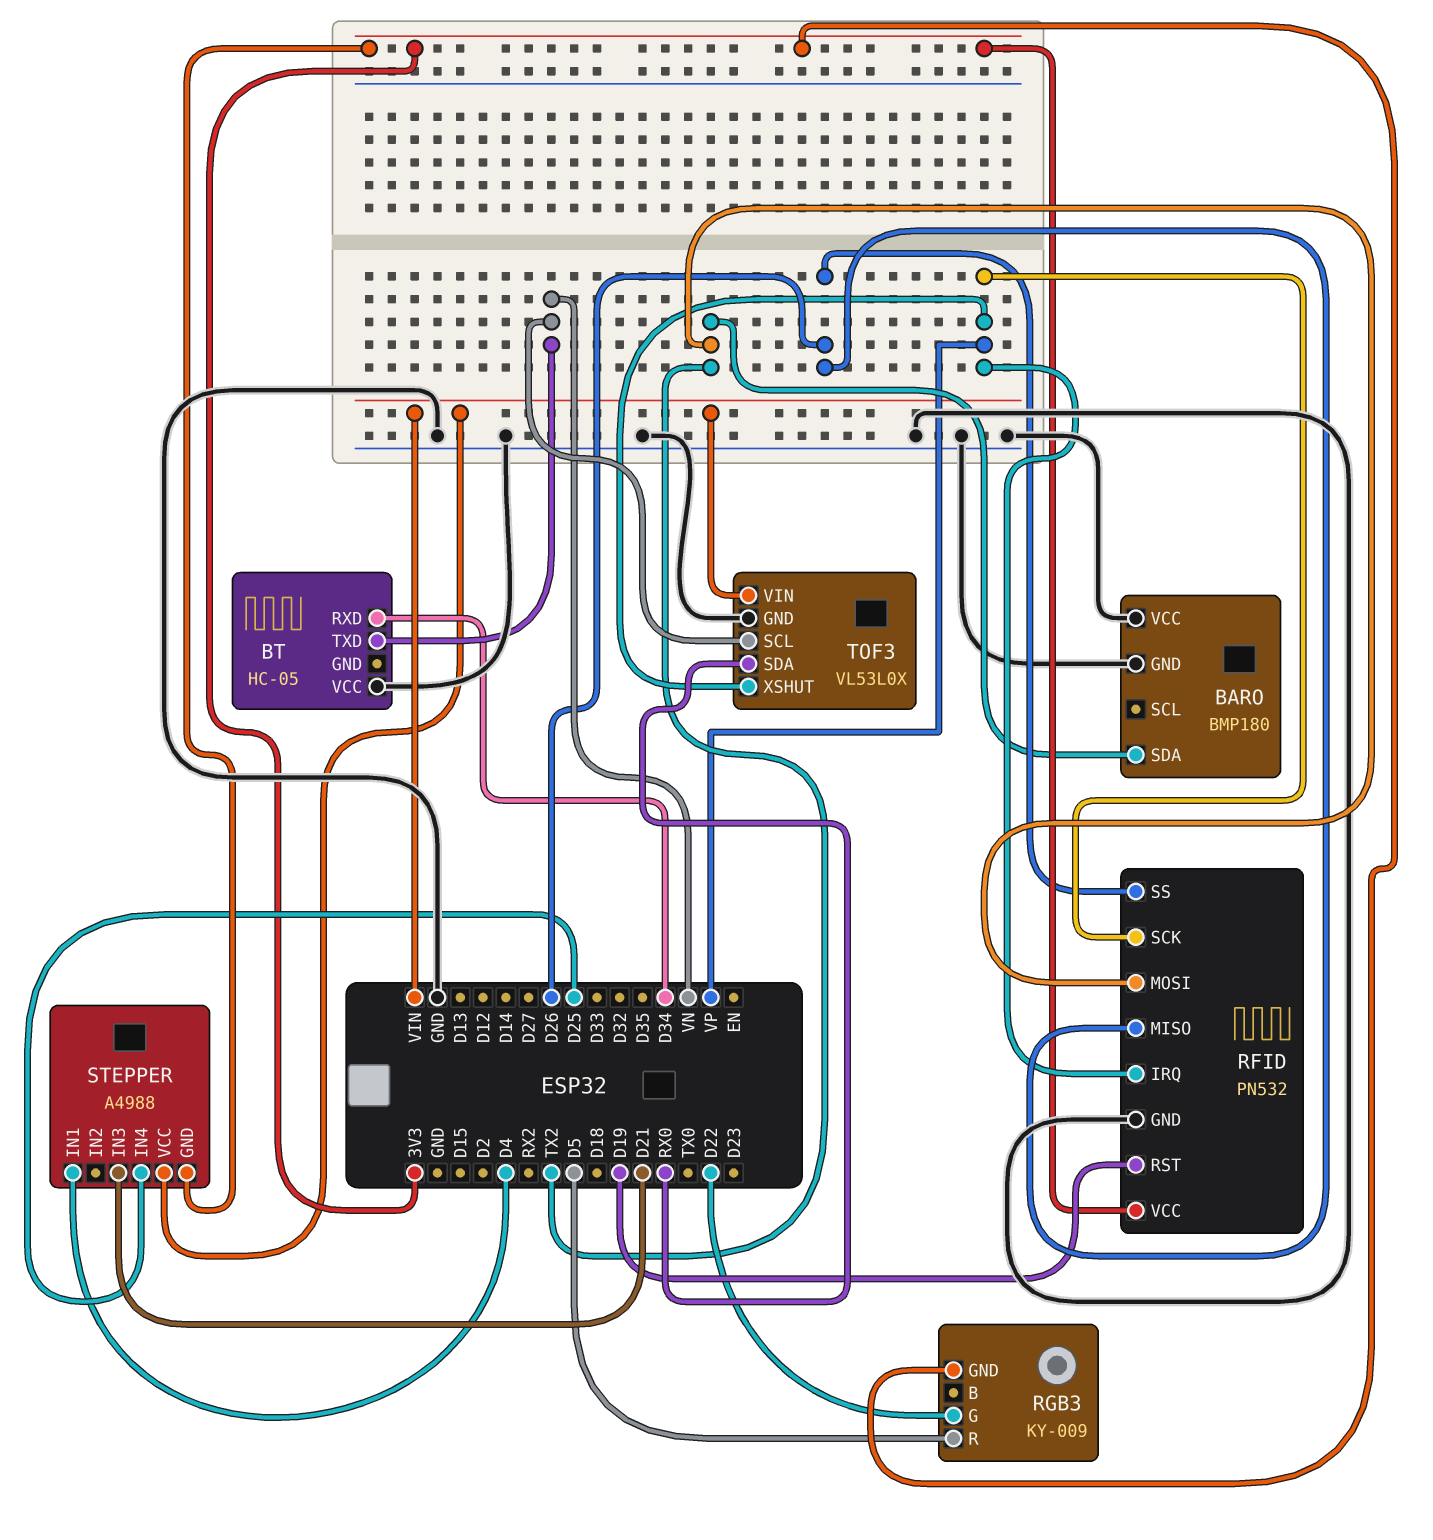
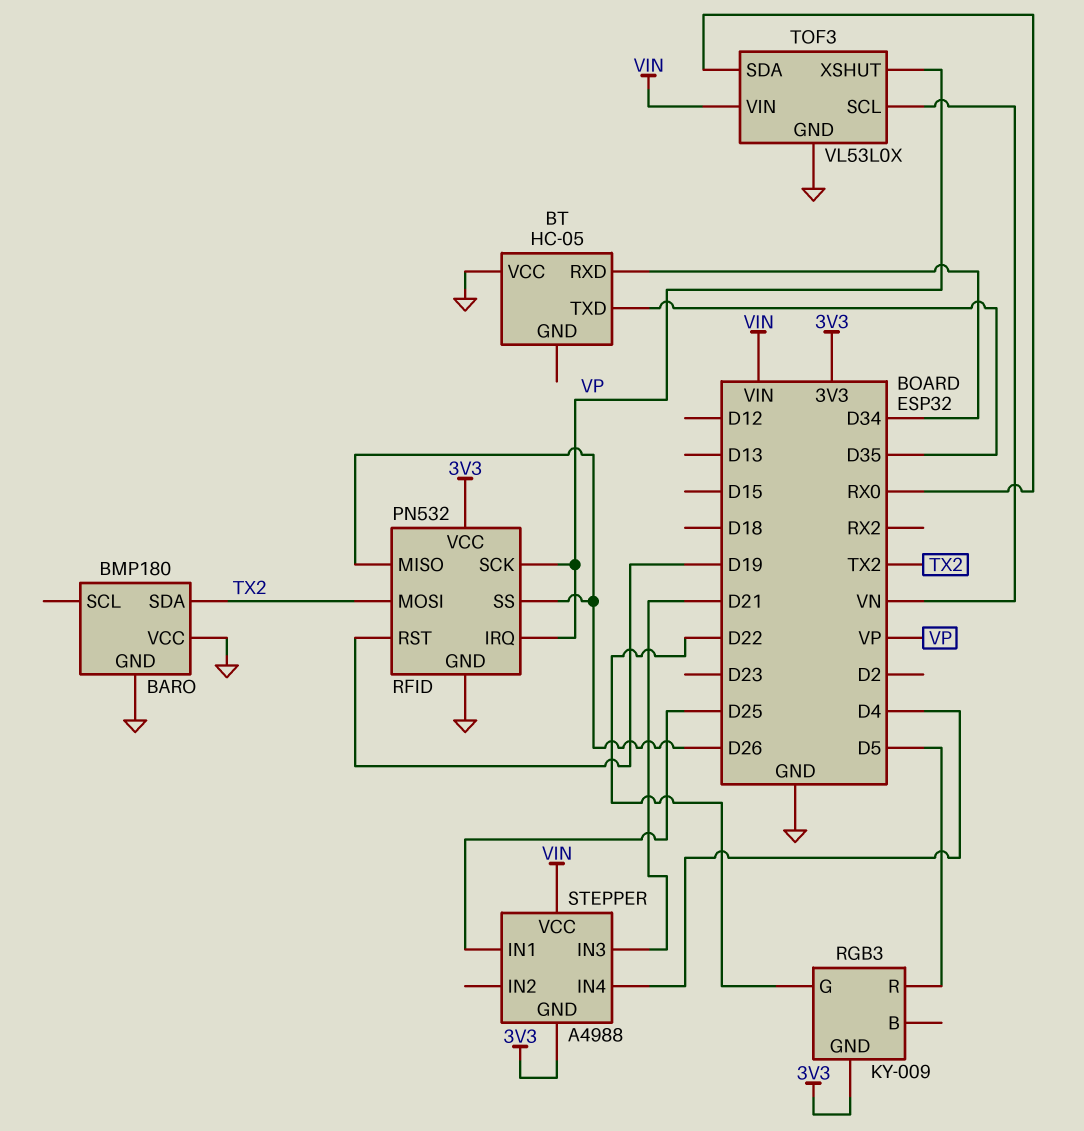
BT pin TXD: VN -> D35
STEPPER pin IN1: D4 -> D25
STEPPER pin IN4: D25 -> D4

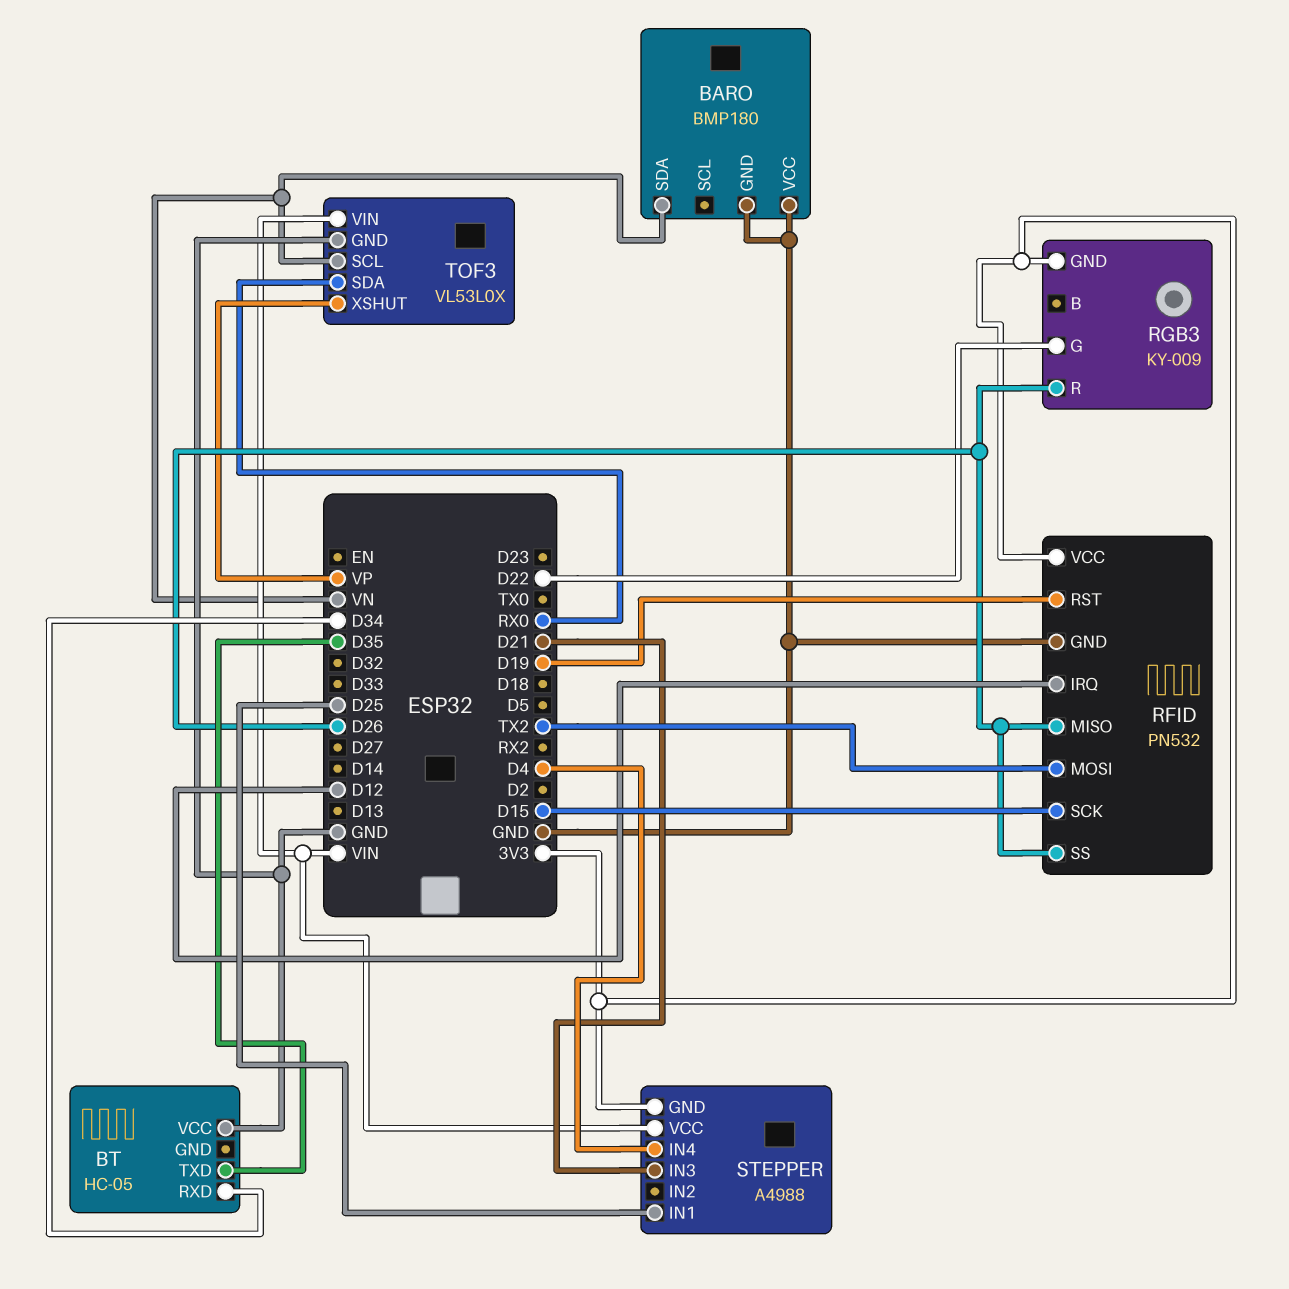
BARO pin SDA: TX2 -> VN
RFID pin IRQ: VP -> D12
RFID pin SCK: VP -> D15
RGB3 pin R: D5 -> D26

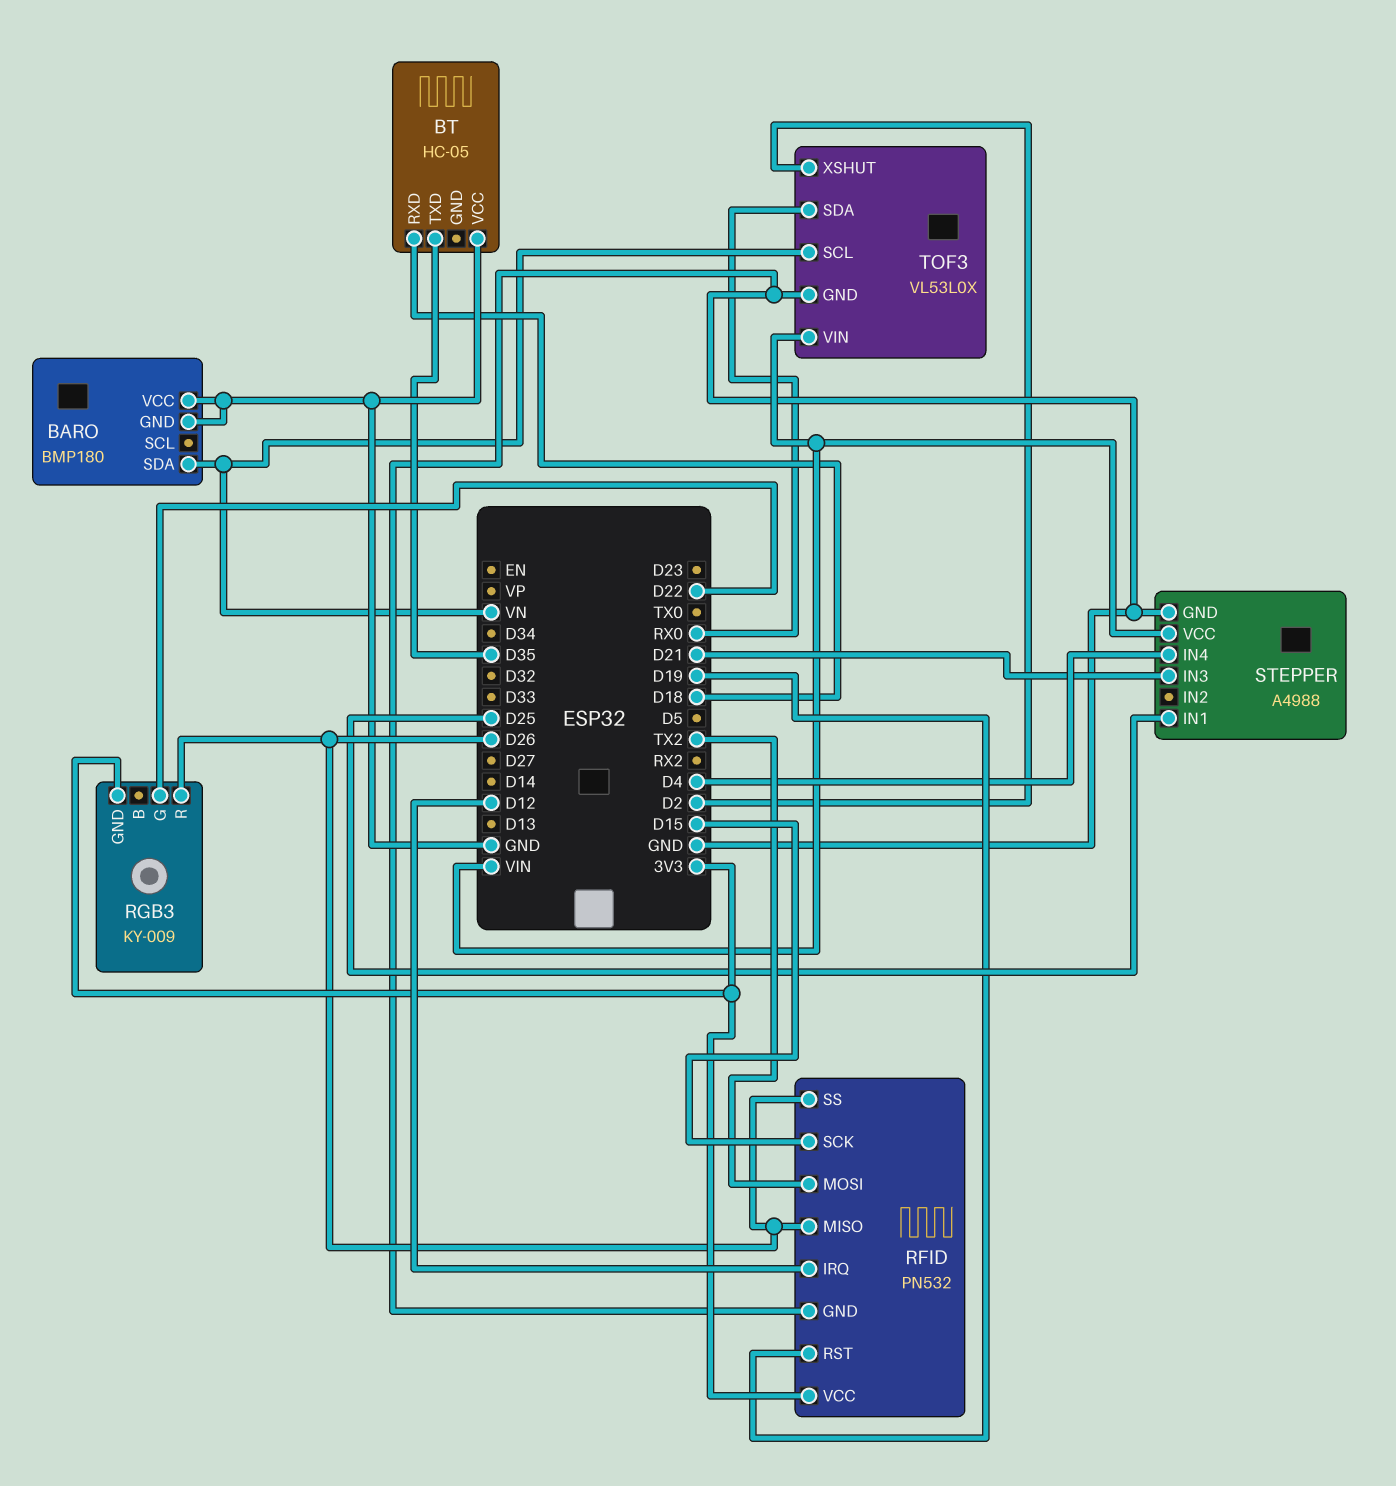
BT pin RXD: D34 -> D18
STEPPER pin GND: 3V3 -> GND
TOF3 pin XSHUT: VP -> D2

